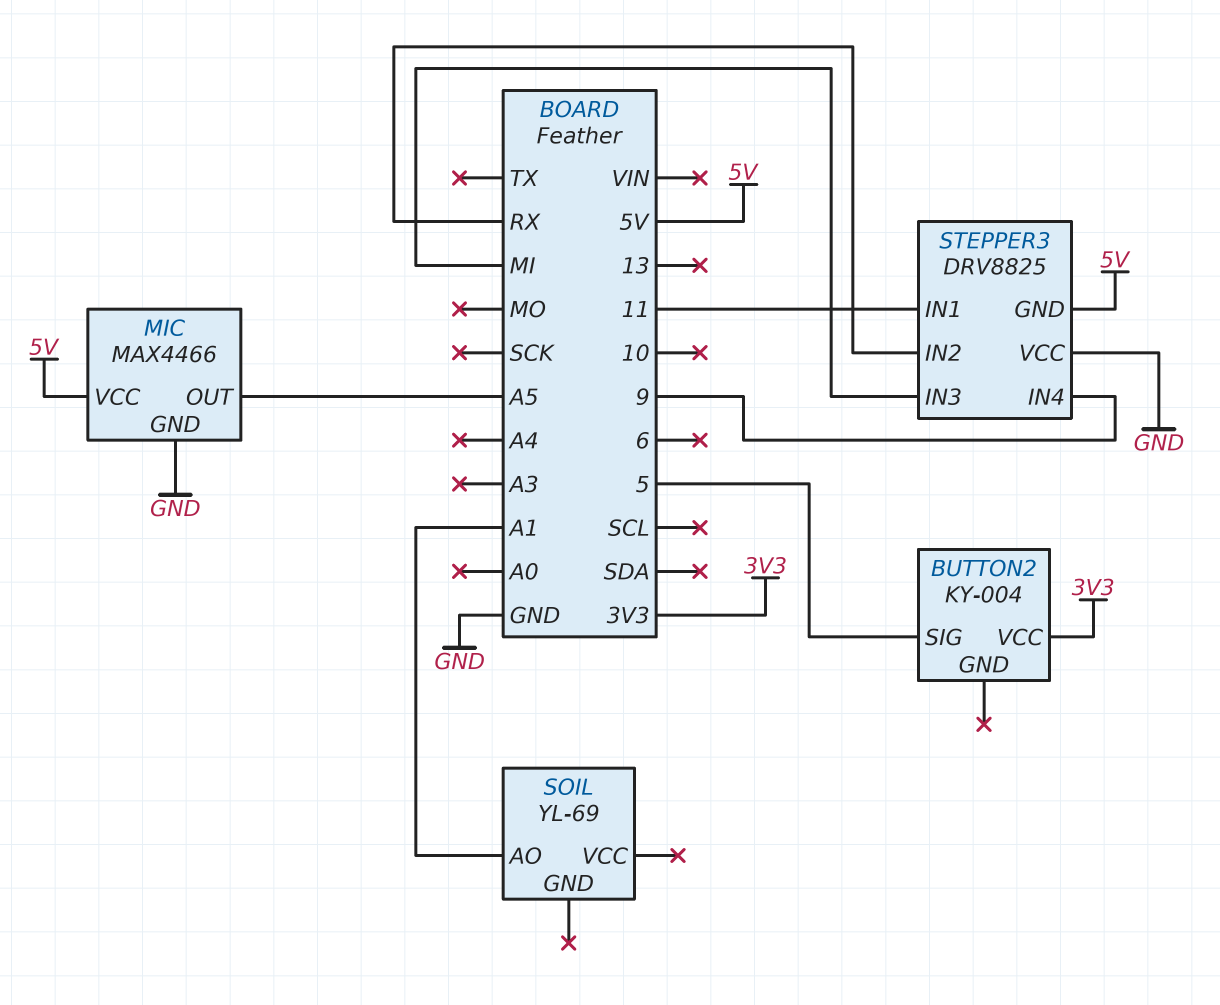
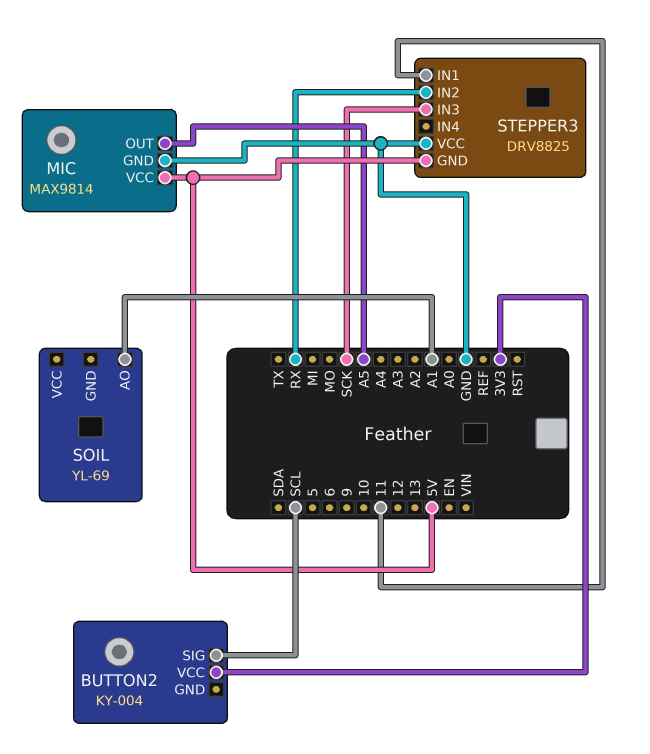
BUTTON2 pin SIG: 5 -> SCL
MIC: MAX4466 -> MAX9814
STEPPER3 pin IN3: MI -> SCK
STEPPER3 pin IN4: 9 -> none

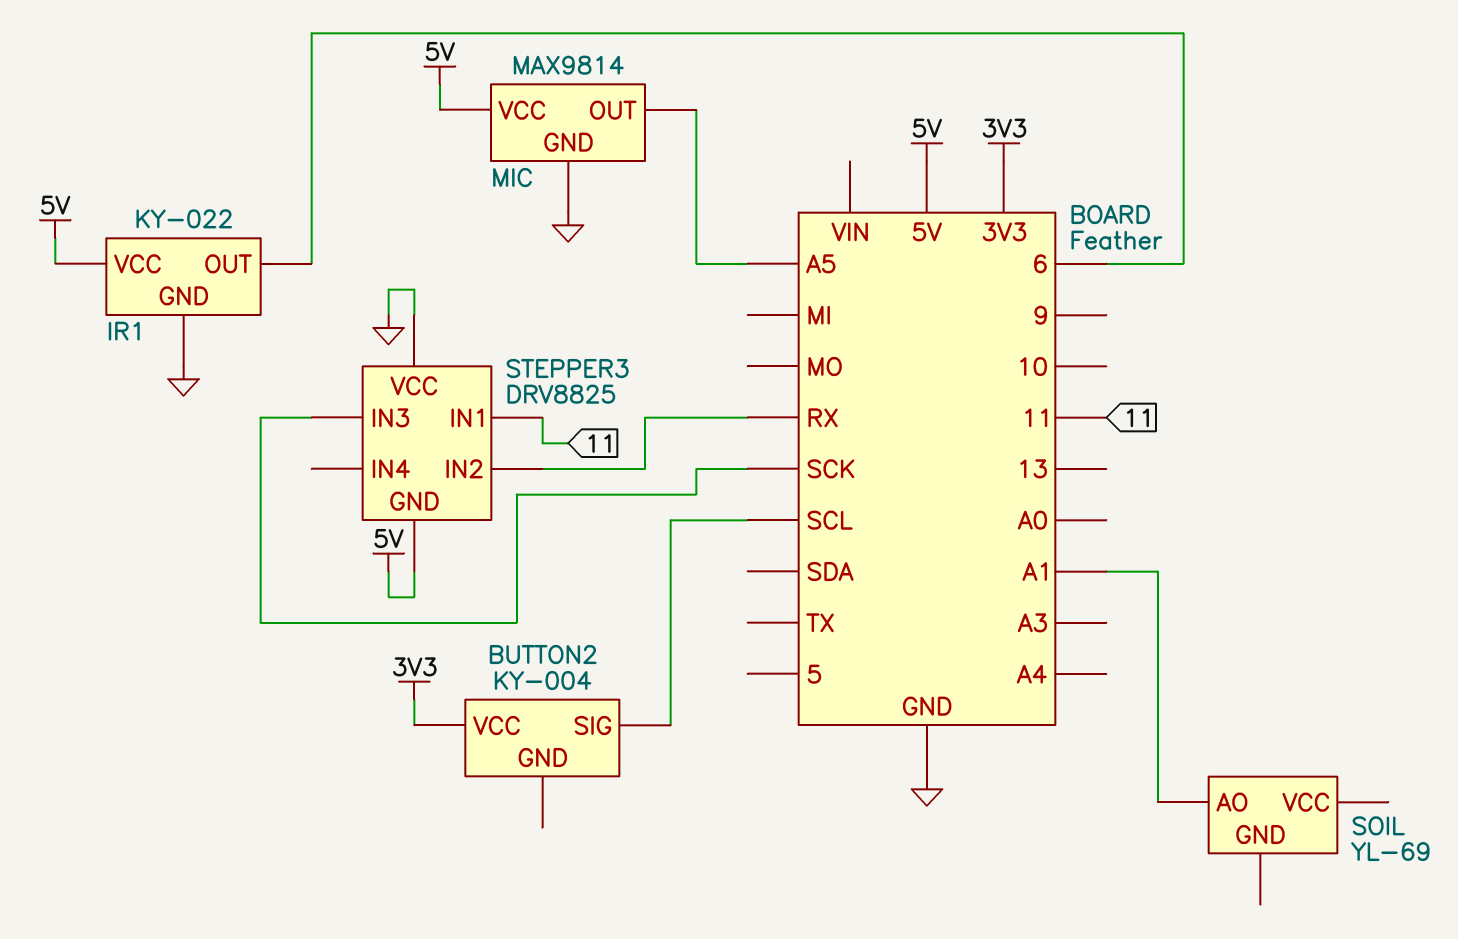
IR1: none -> KY-022
IR1 pin GND: none -> GND
IR1 pin OUT: none -> 6
IR1 pin VCC: none -> 5V

